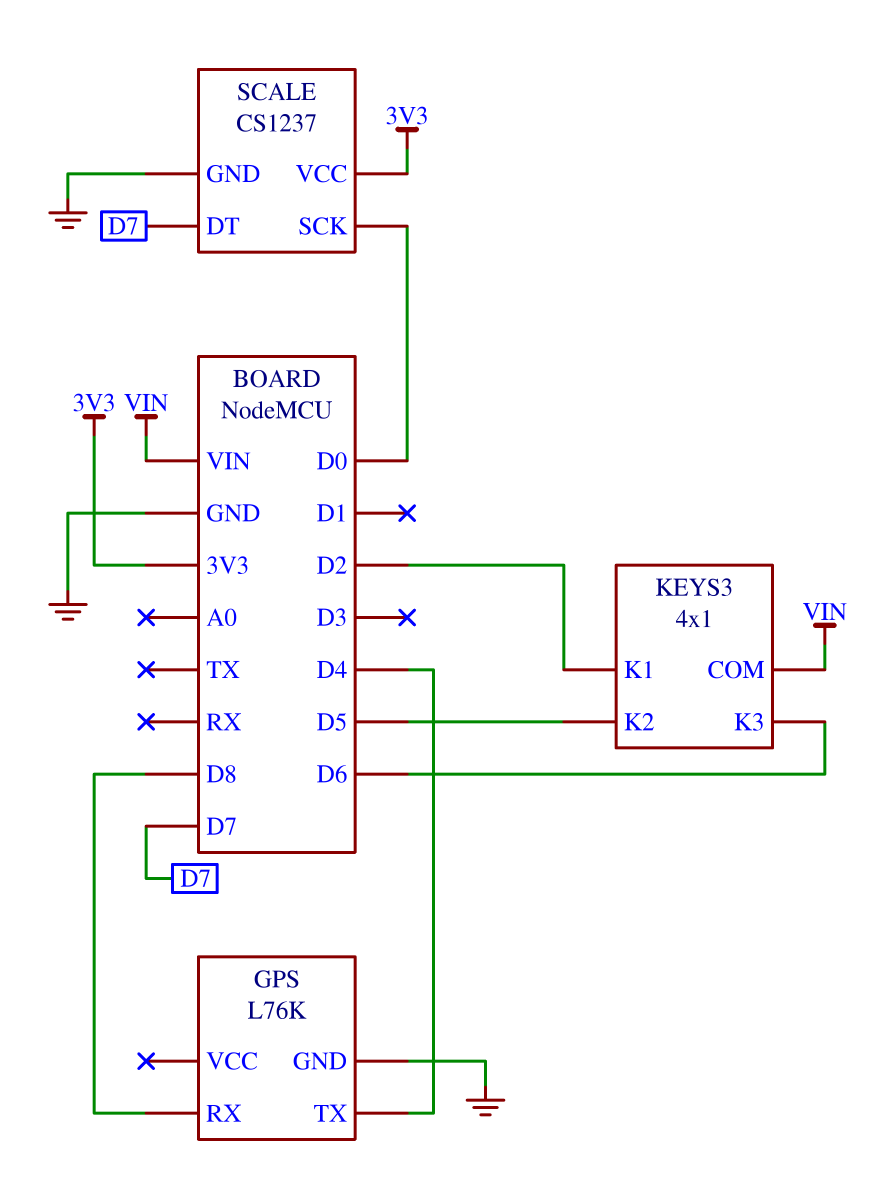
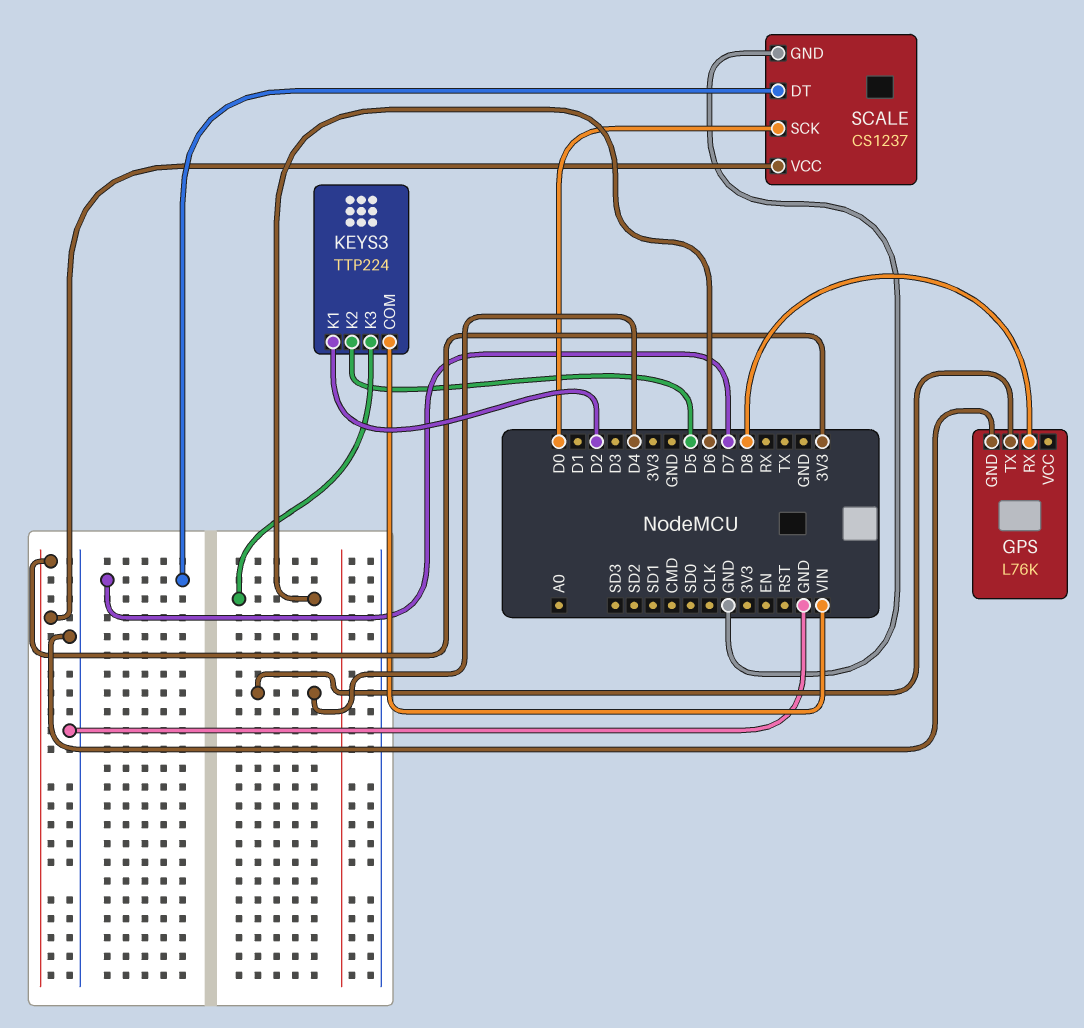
KEYS3: 4x1 -> TTP224

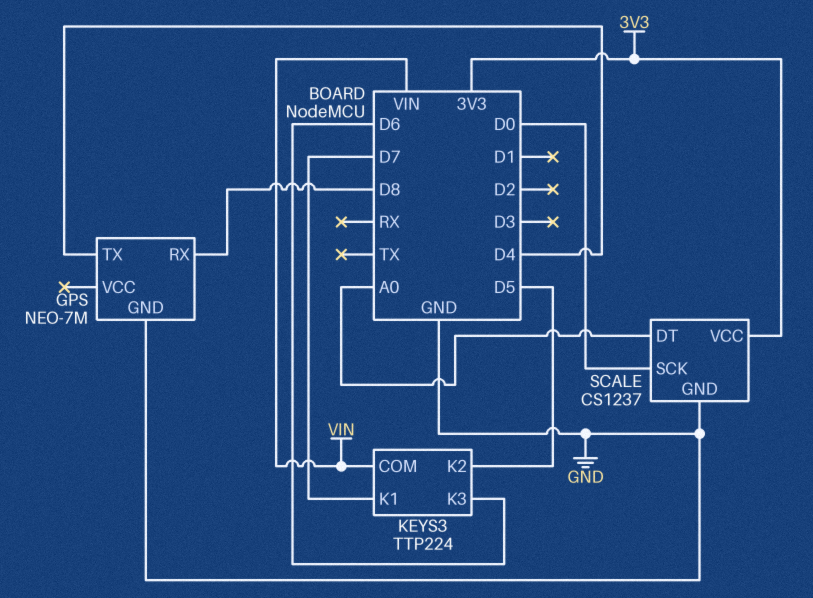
GPS: L76K -> NEO-7M
KEYS3 pin K1: D2 -> D7
SCALE pin DT: D7 -> A0

